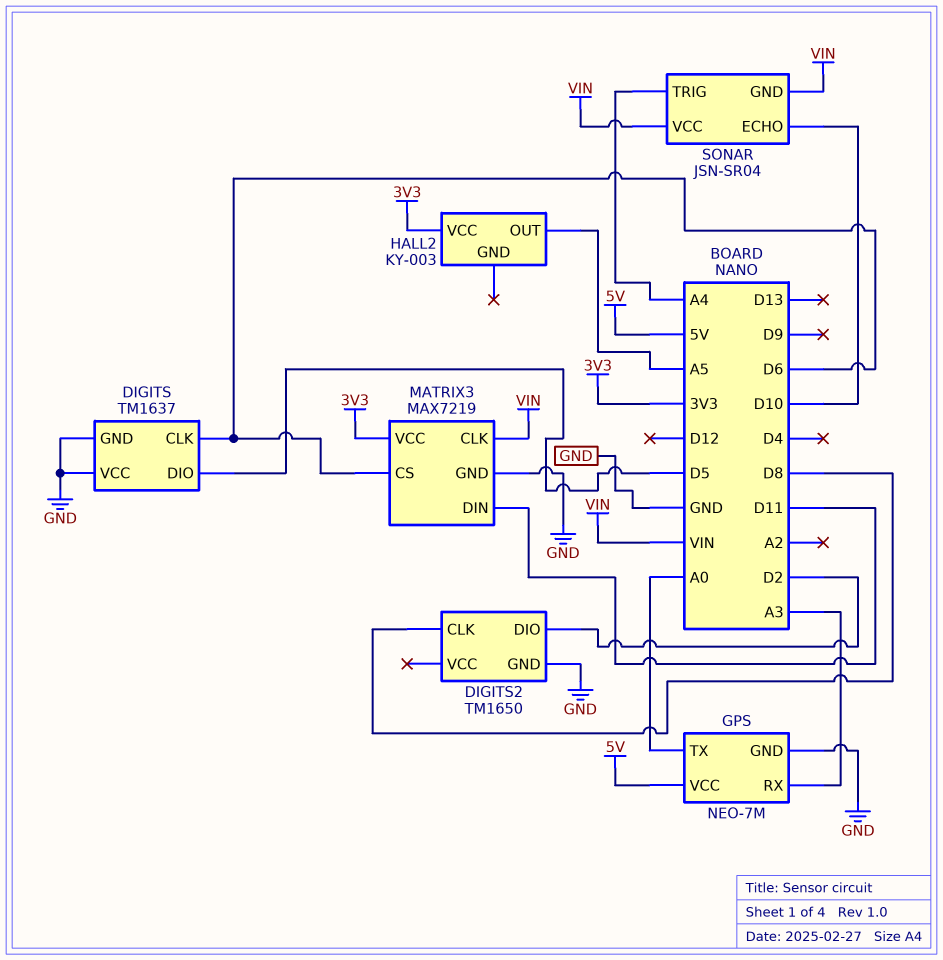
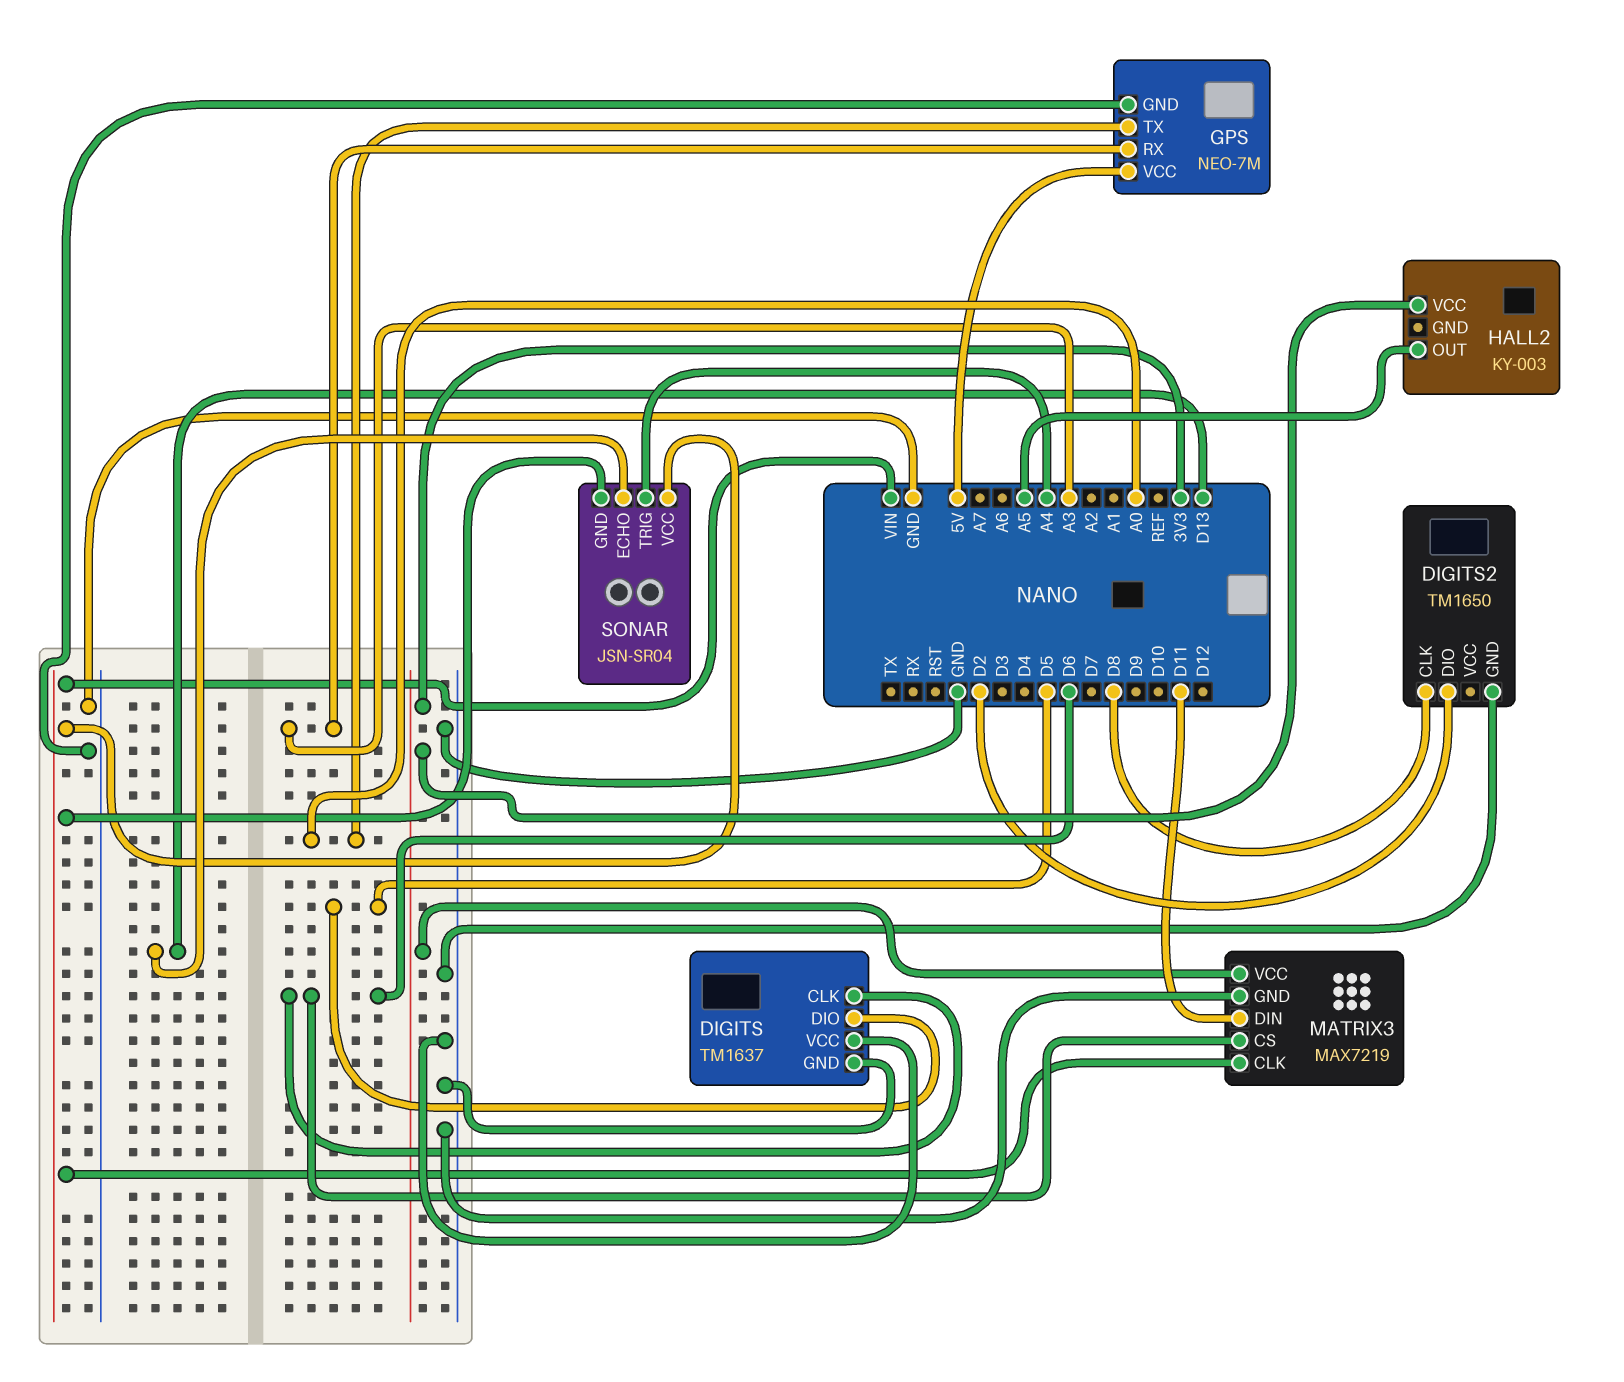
SONAR pin ECHO: D10 -> D13

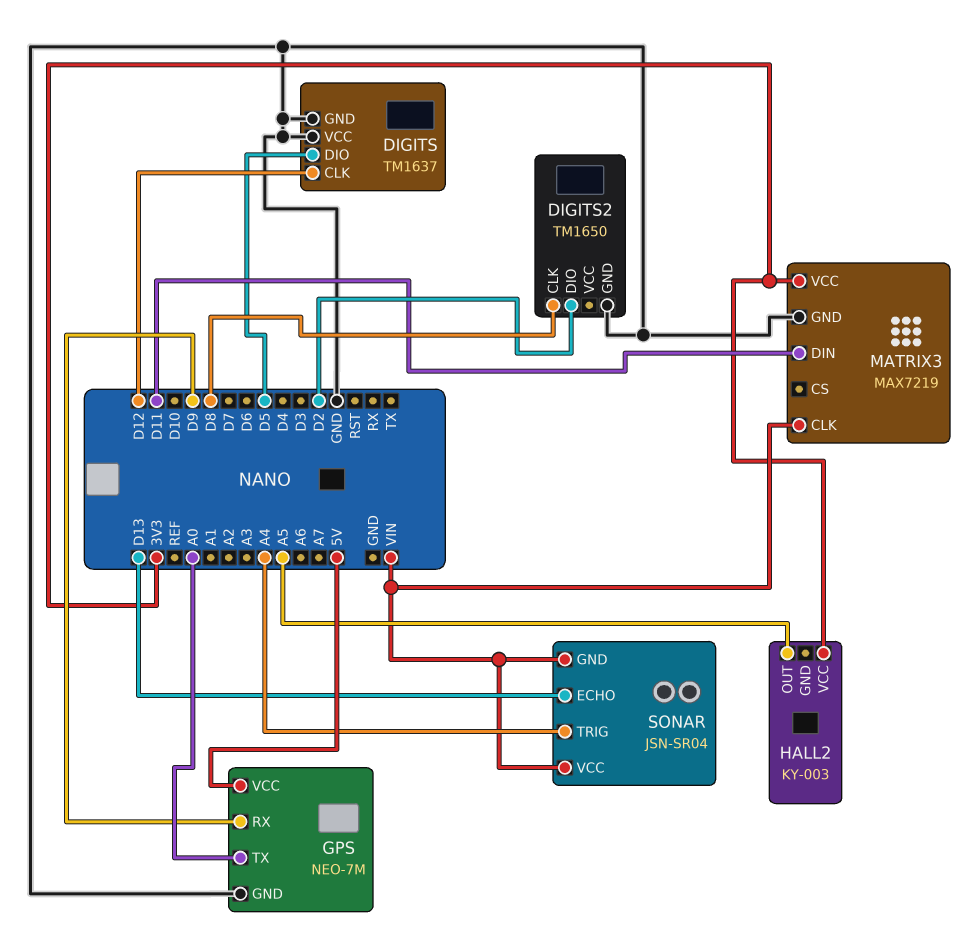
DIGITS pin CLK: D6 -> D12
GPS pin RX: A3 -> D9
MATRIX3 pin CS: D6 -> none

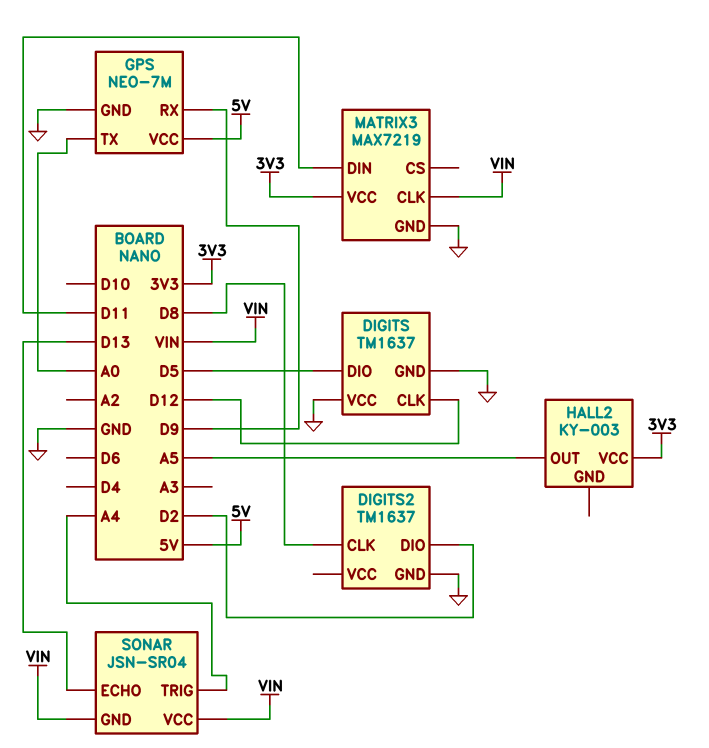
DIGITS2: TM1650 -> TM1637

